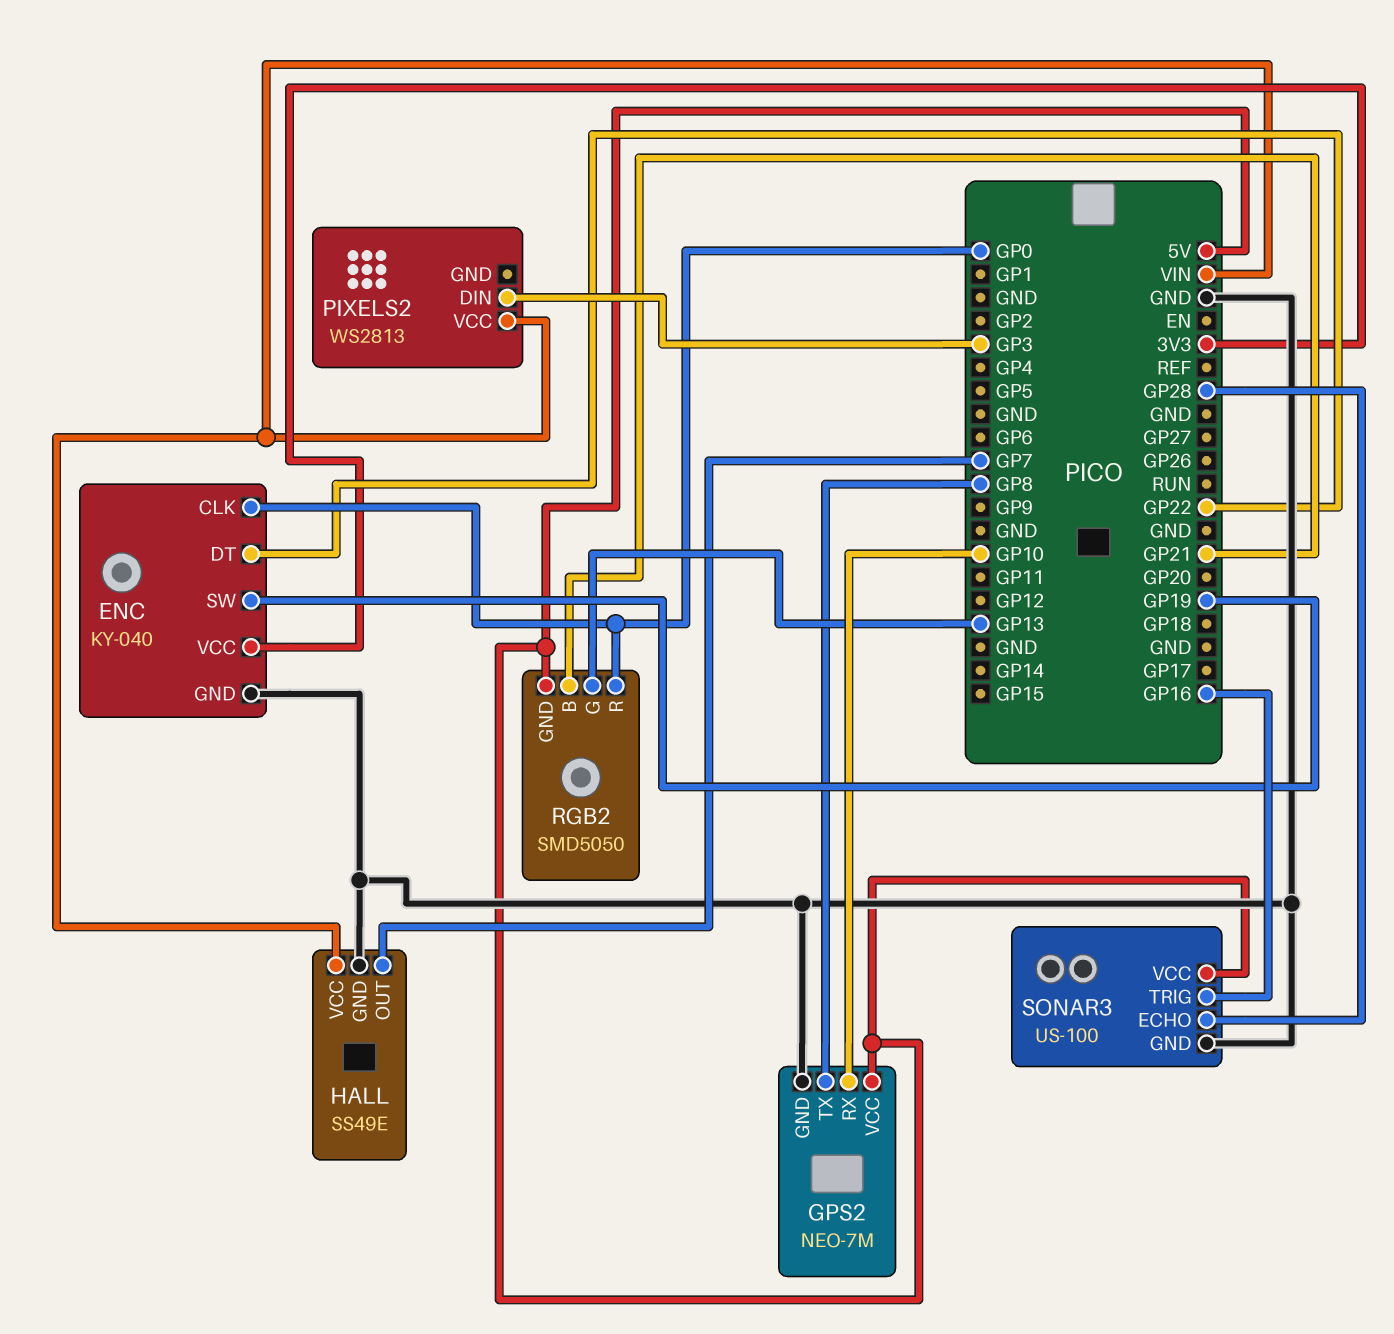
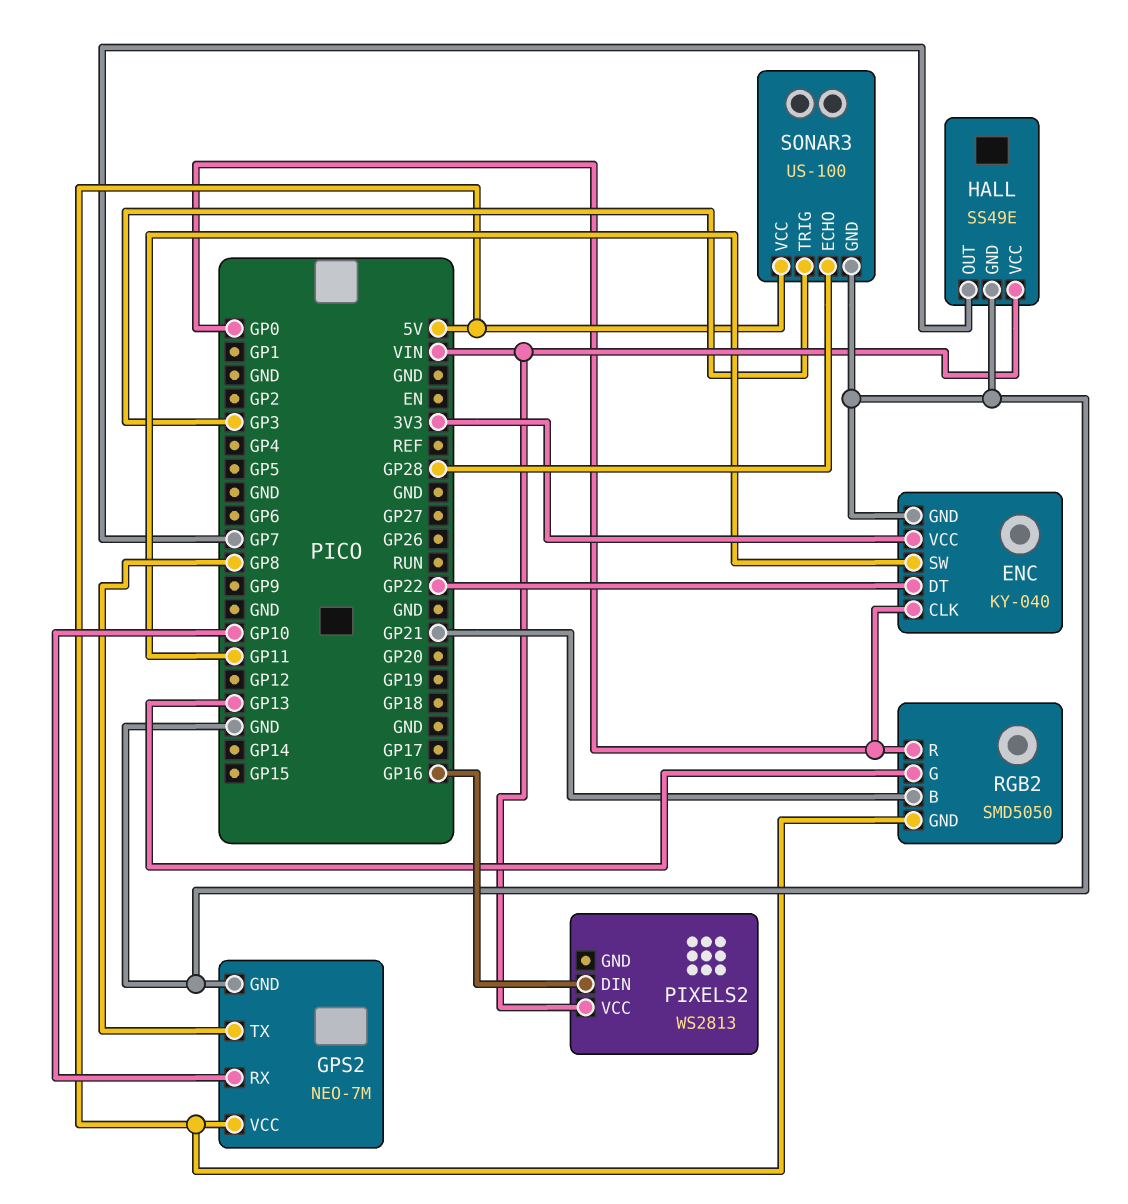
ENC pin SW: GP19 -> GP11
PIXELS2 pin DIN: GP3 -> GP16
SONAR3 pin TRIG: GP16 -> GP3

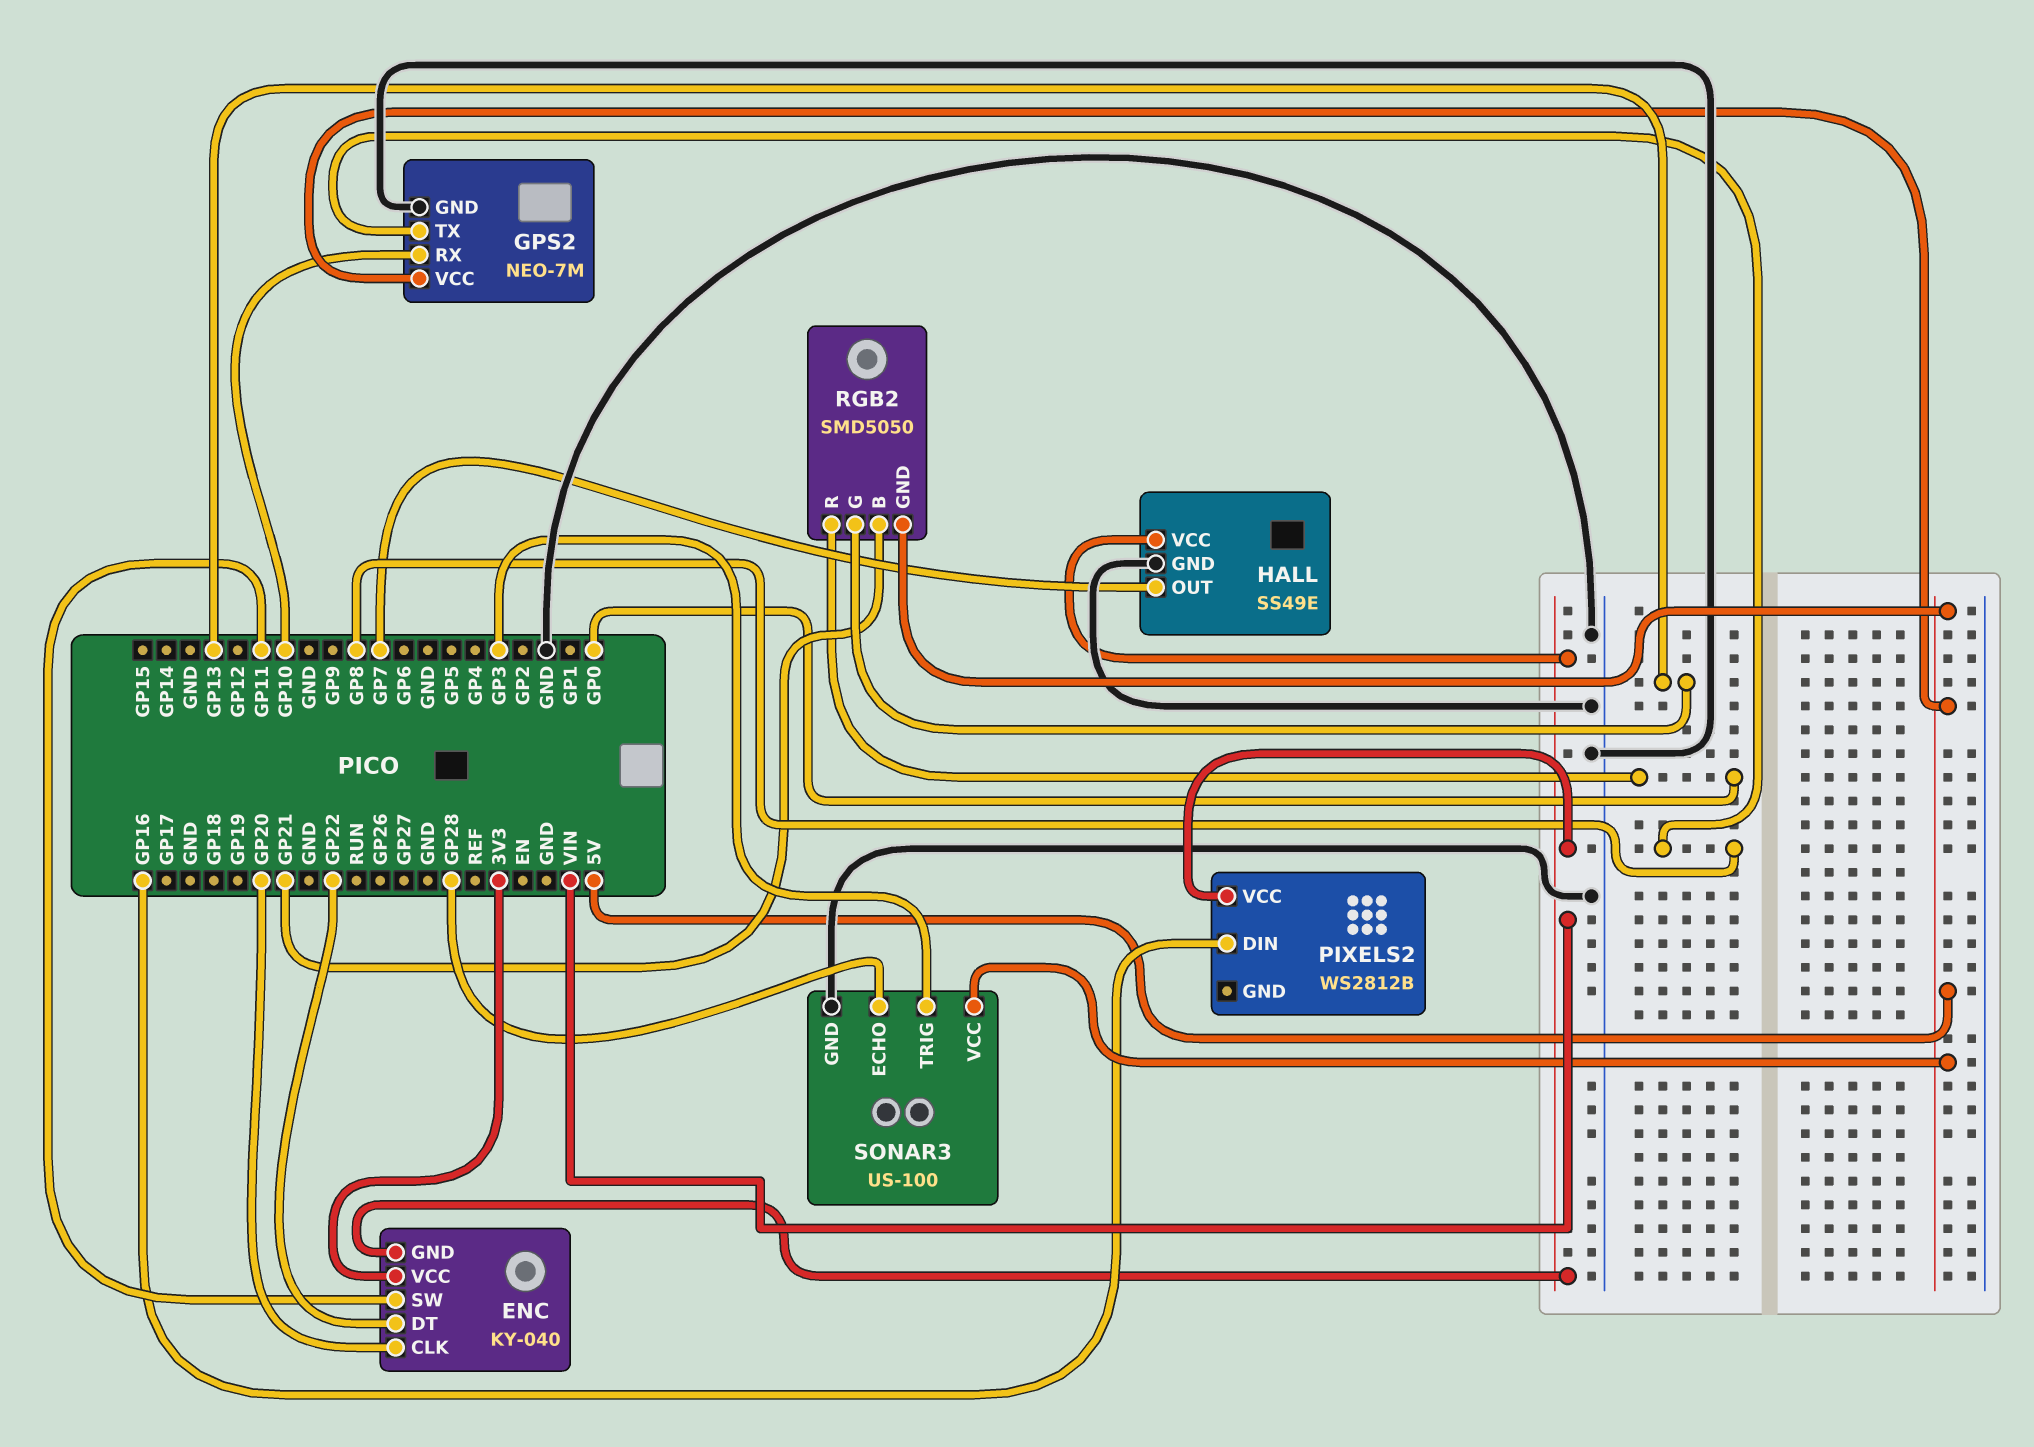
ENC pin CLK: GP0 -> GP20
ENC pin GND: GND -> VIN
PIXELS2: WS2813 -> WS2812B

